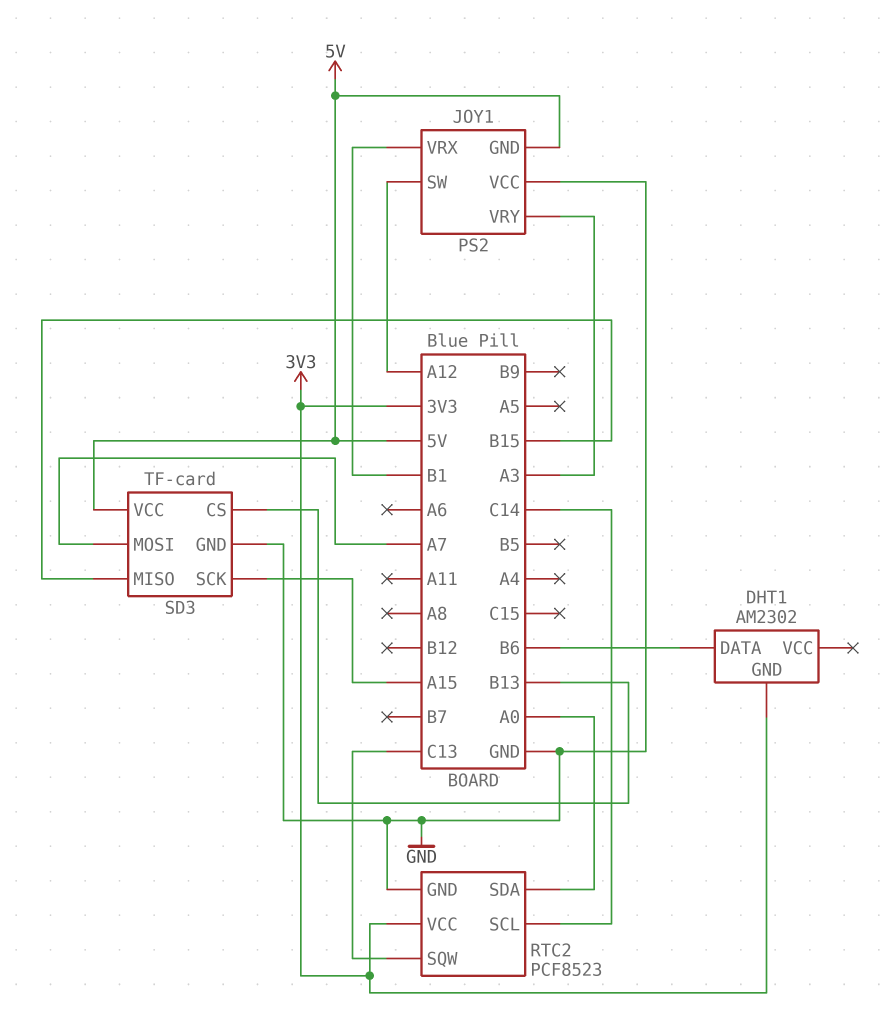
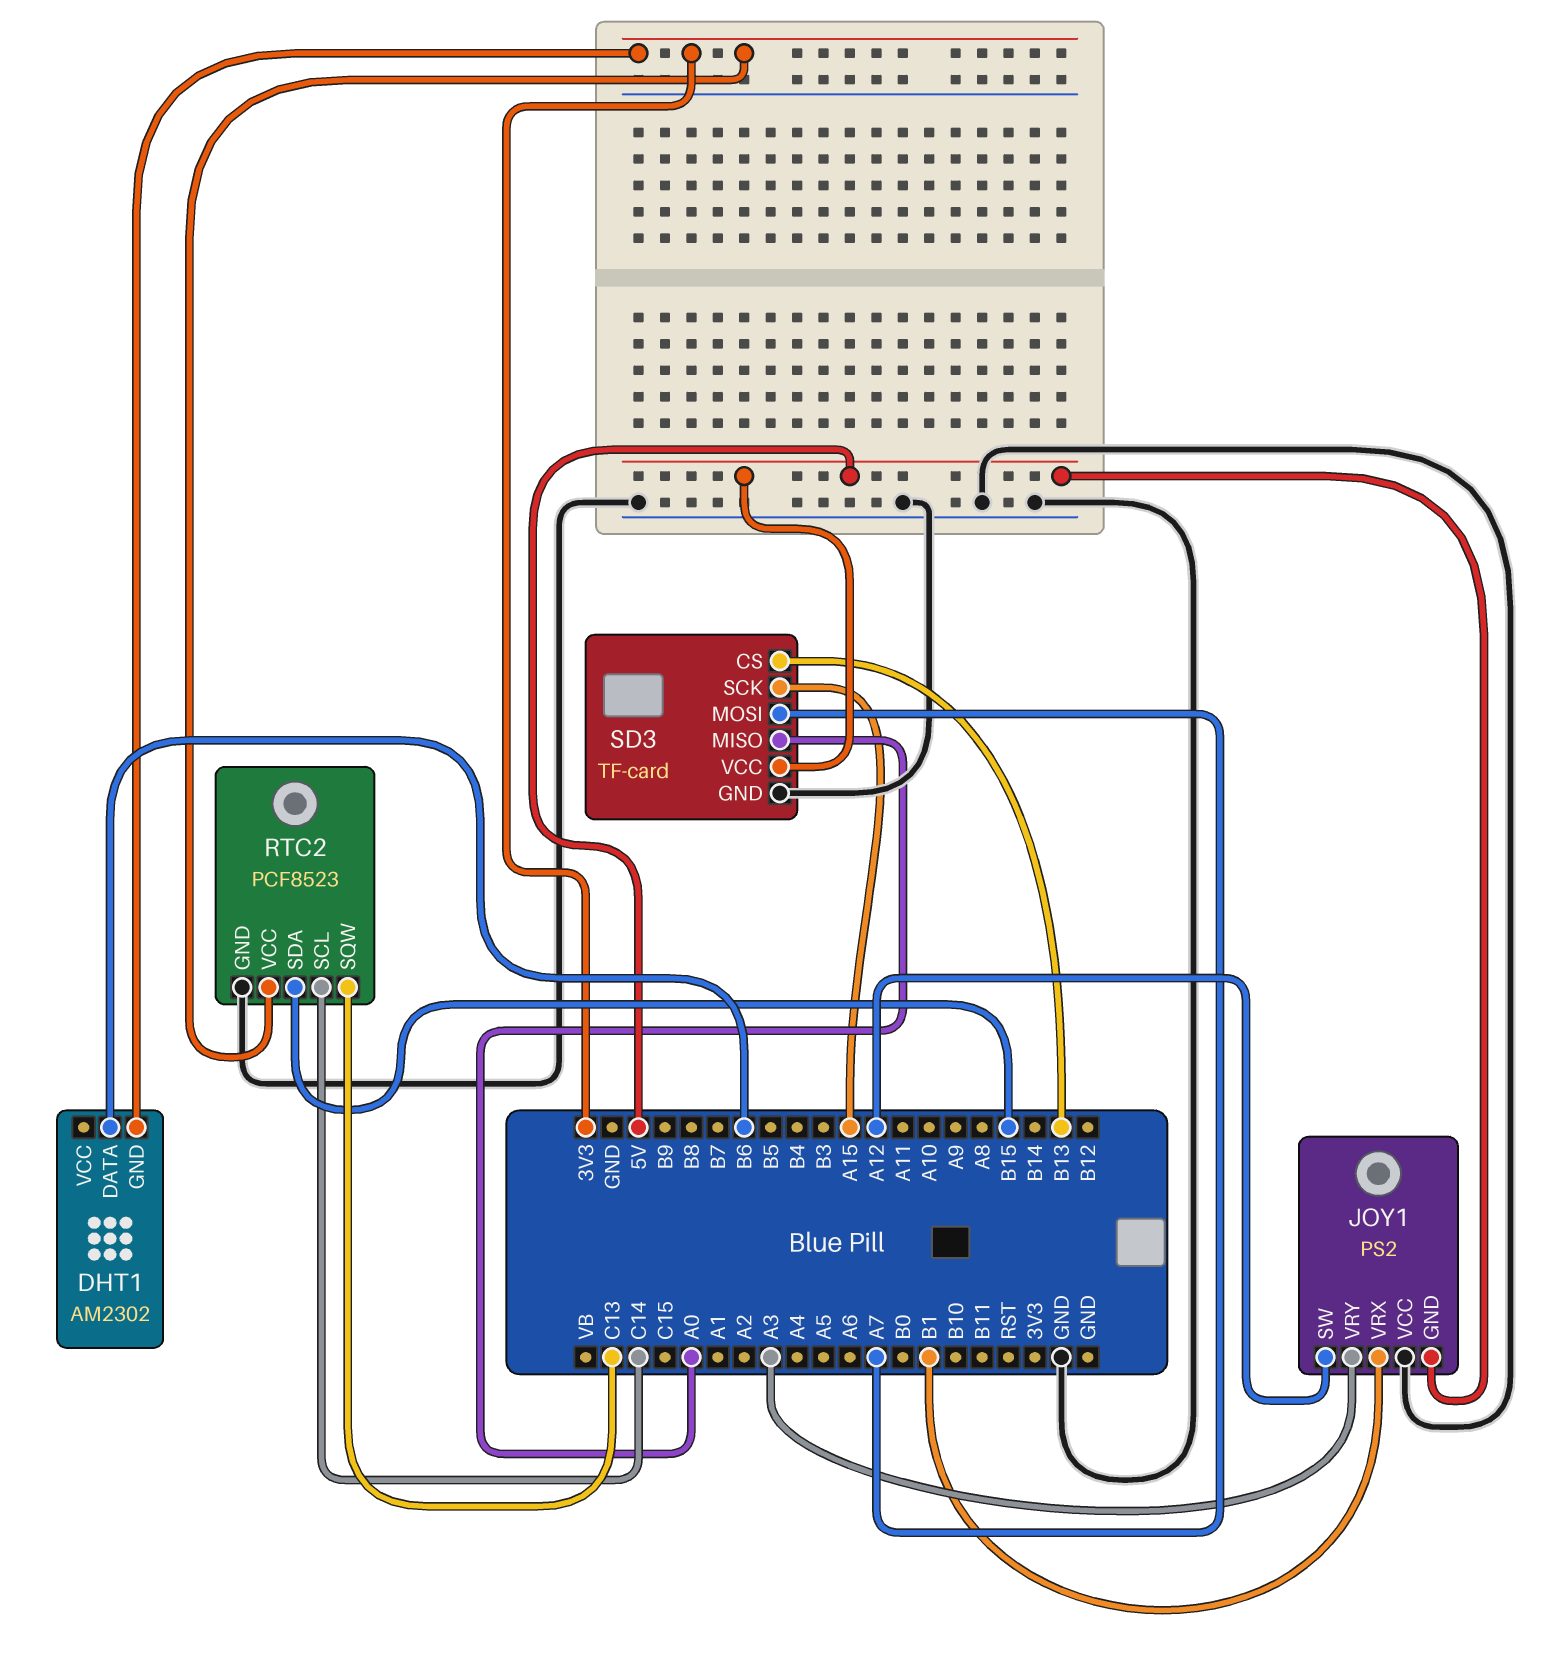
RTC2 pin SDA: A0 -> B15
SD3 pin MISO: B15 -> A0

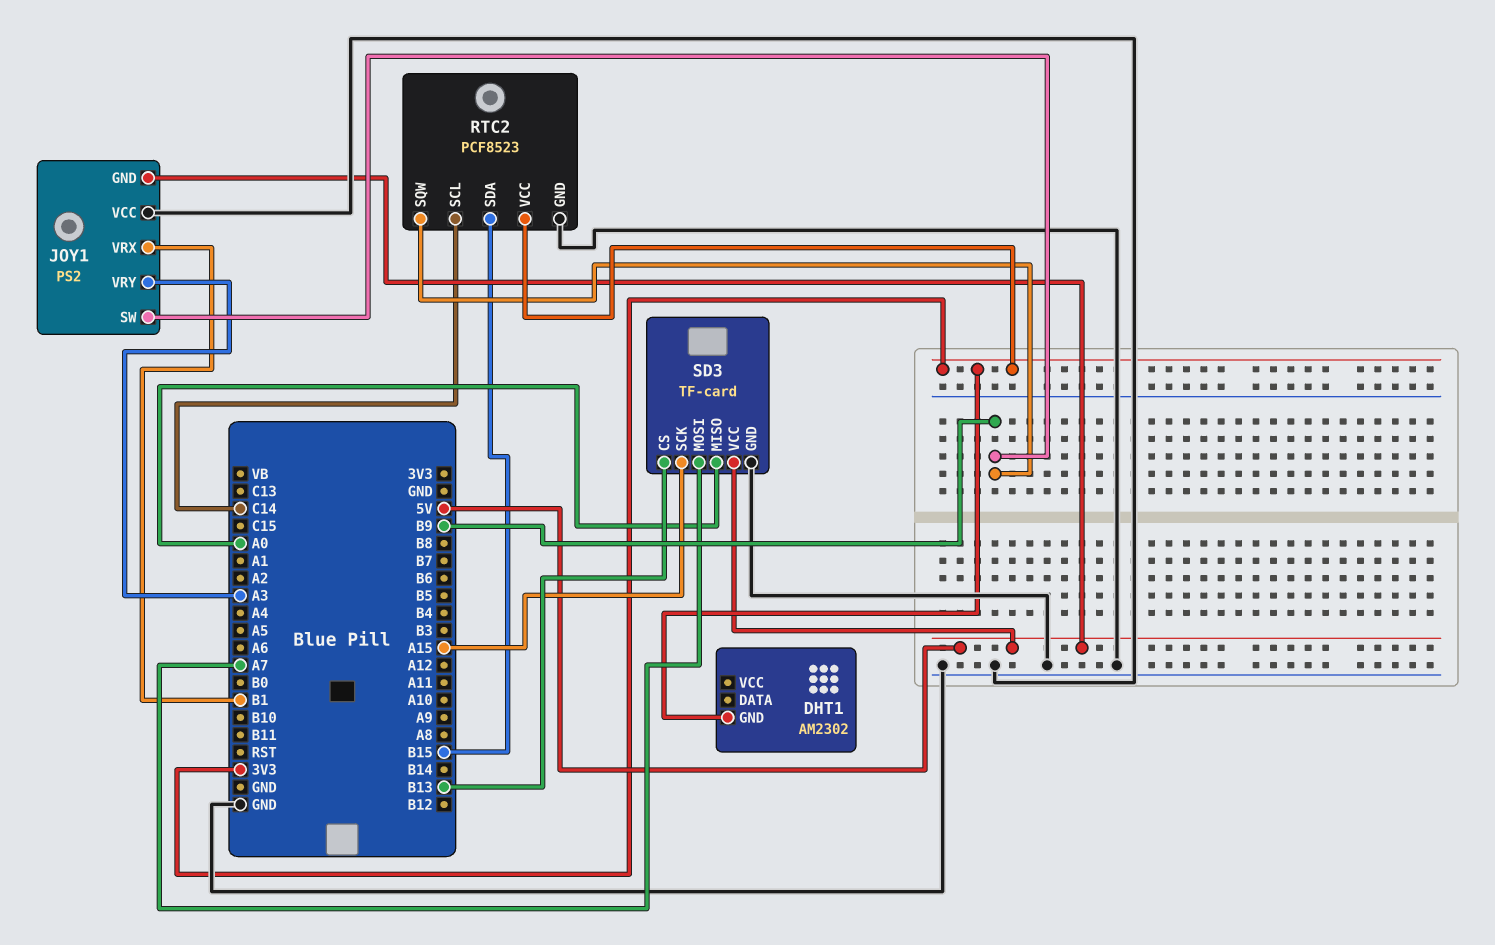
DHT1 pin DATA: B6 -> none
JOY1 pin SW: A12 -> B9
RTC2 pin SQW: C13 -> B9

